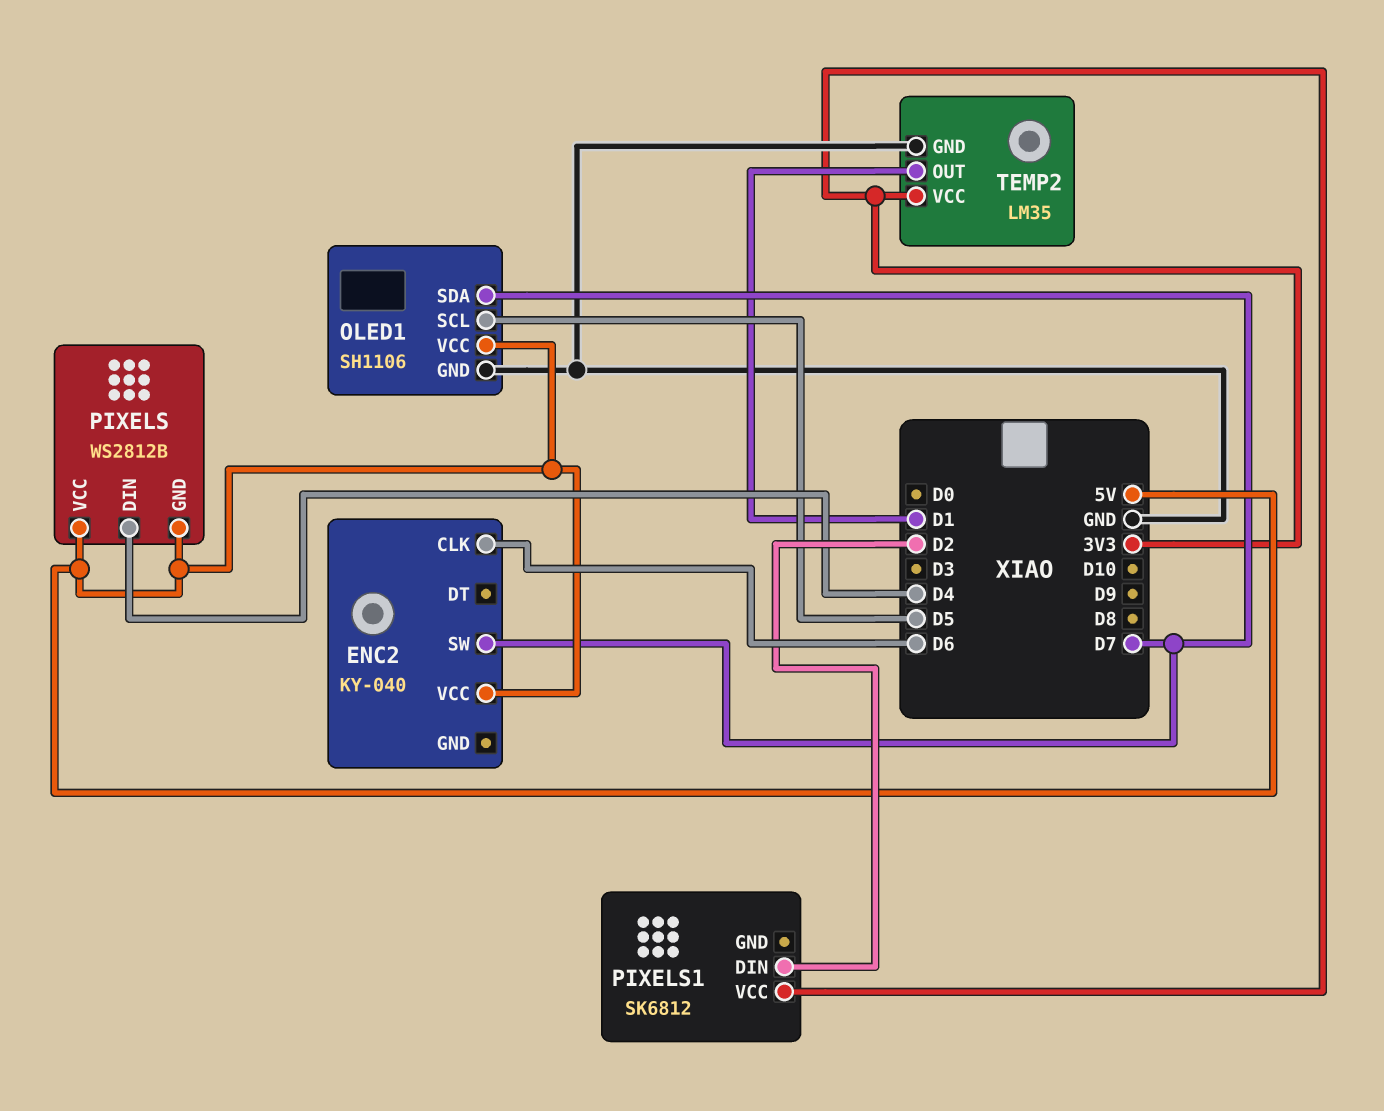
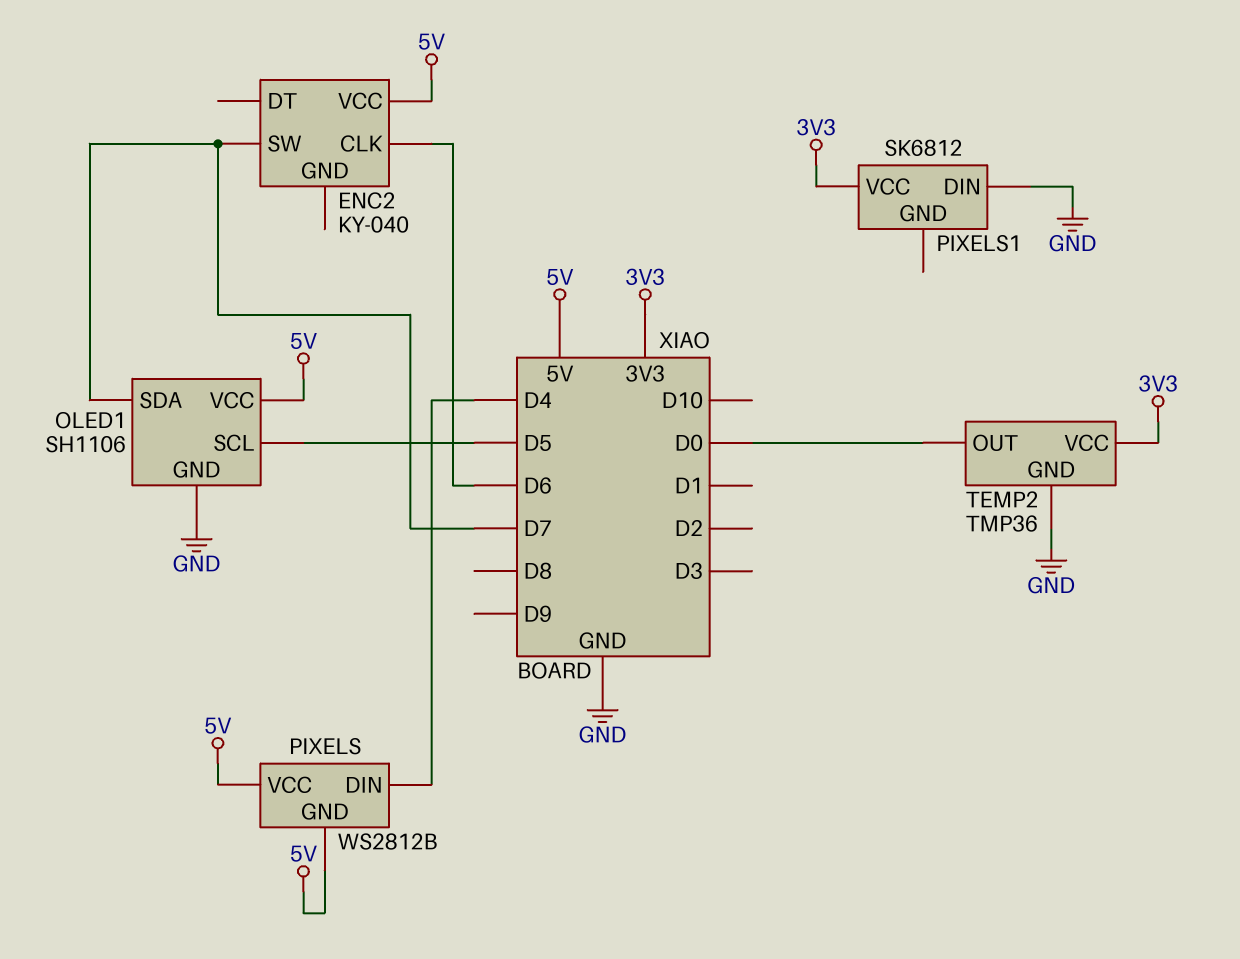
PIXELS1 pin DIN: D2 -> GND
TEMP2: LM35 -> TMP36
TEMP2 pin OUT: D1 -> D0

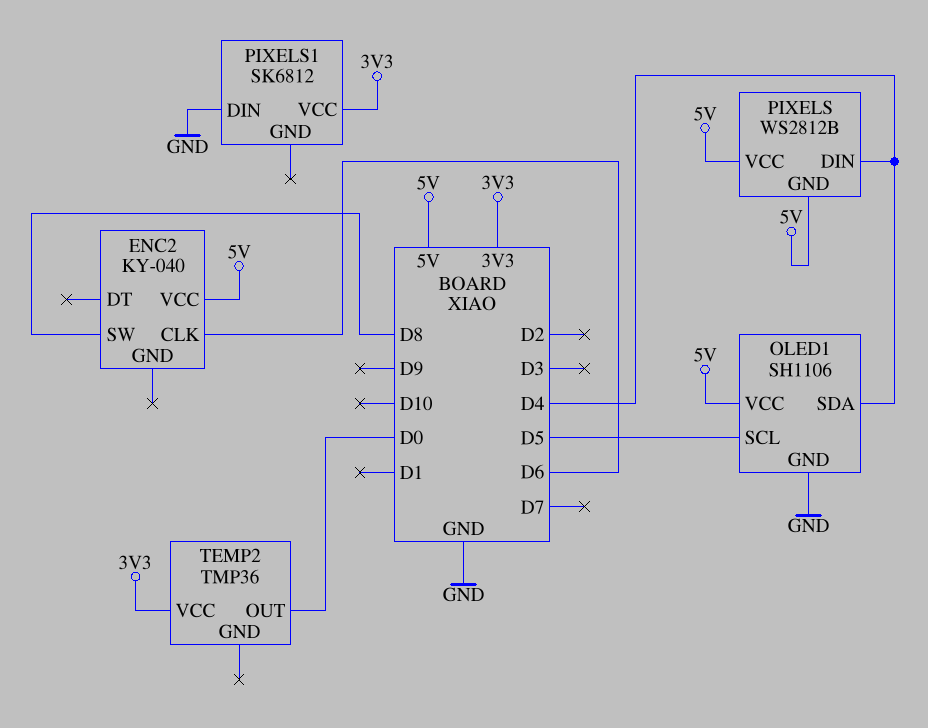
ENC2 pin SW: D7 -> D8
OLED1 pin SDA: D7 -> D4
TEMP2 pin GND: GND -> none

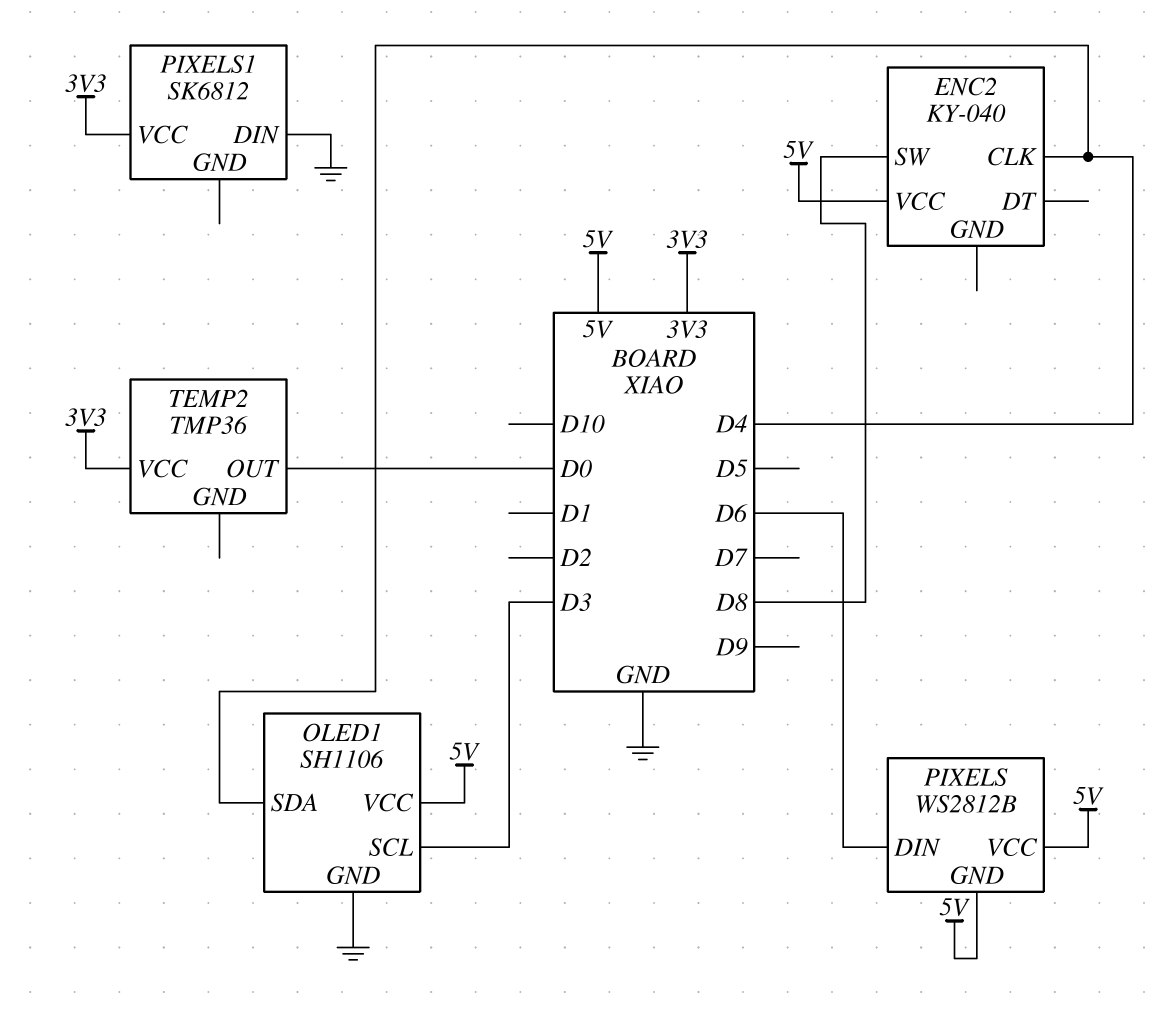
ENC2 pin CLK: D6 -> D4
OLED1 pin SCL: D5 -> D3
PIXELS pin DIN: D4 -> D6

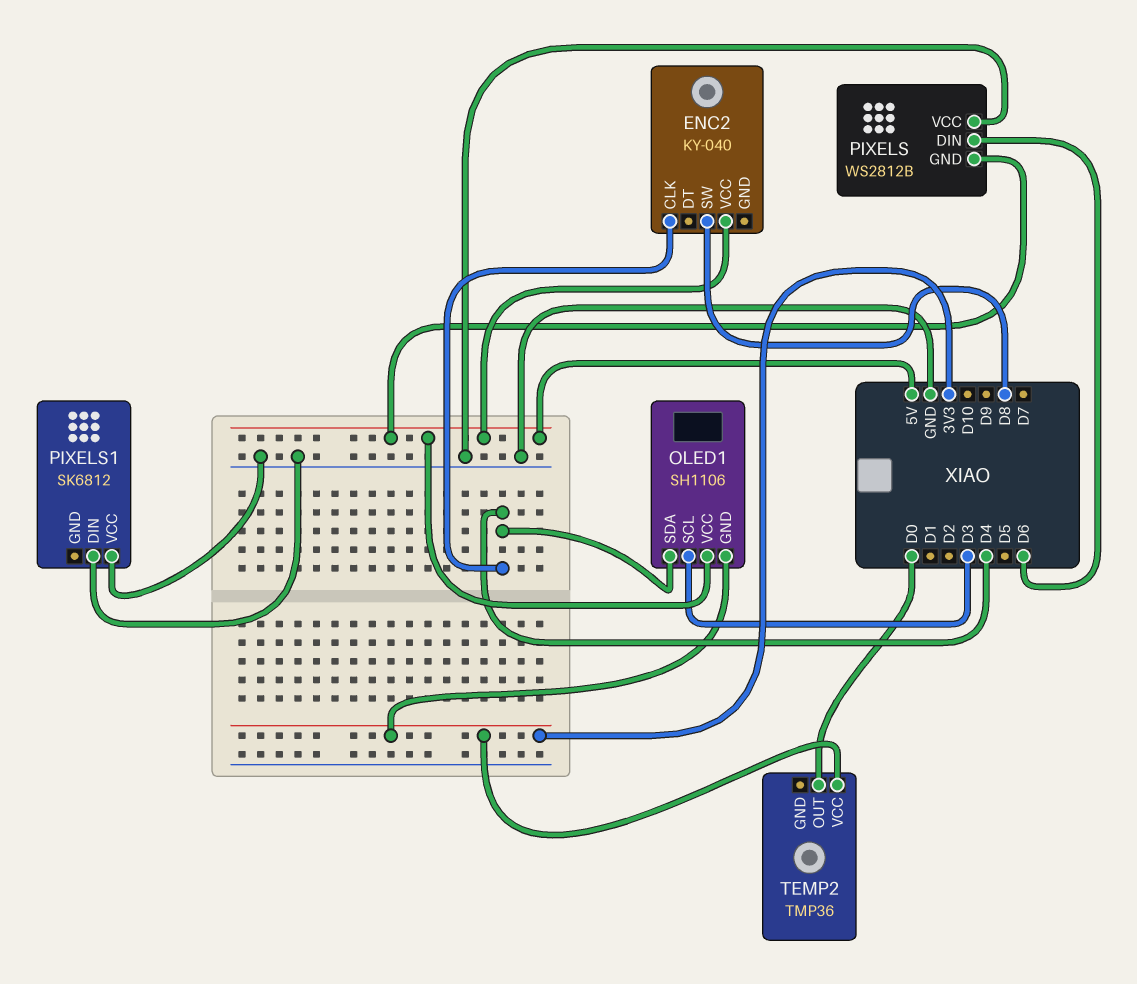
OLED1 pin GND: GND -> 3V3
PIXELS pin VCC: 5V -> GND
PIXELS1 pin VCC: 3V3 -> GND

